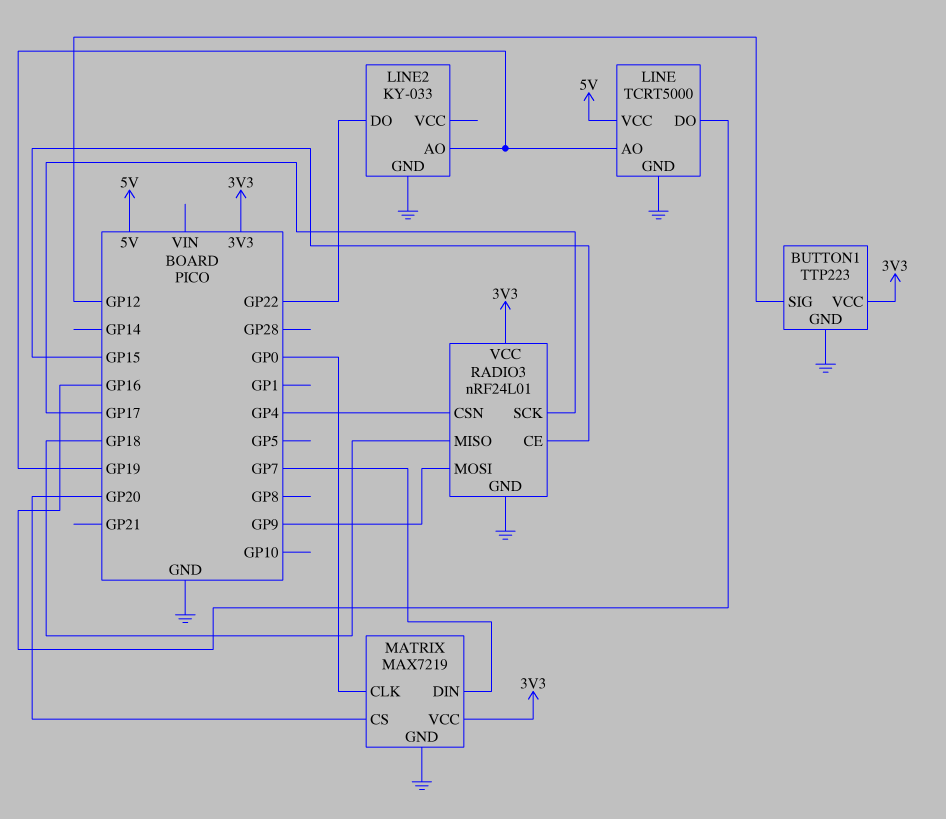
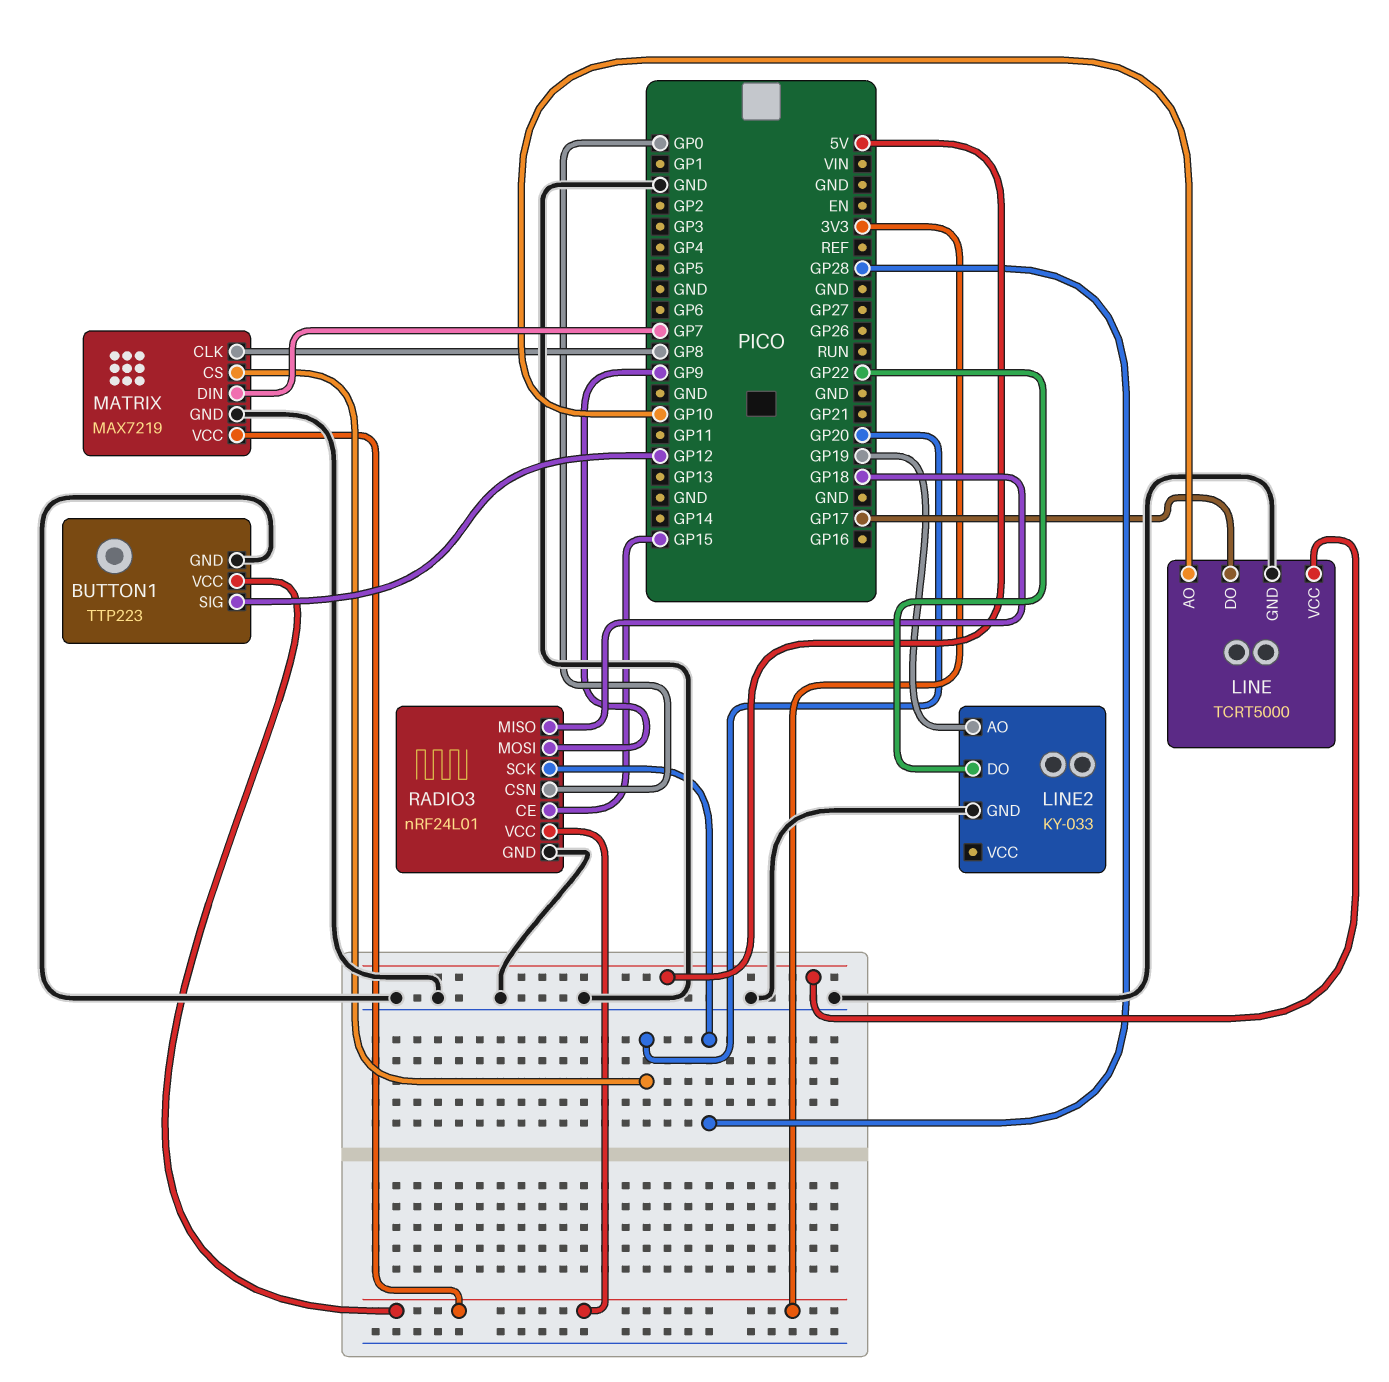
LINE pin AO: GP19 -> GP10
LINE pin DO: GP16 -> GP17
MATRIX pin CLK: GP0 -> GP8
RADIO3 pin CSN: GP4 -> GP0
RADIO3 pin SCK: GP17 -> GP28

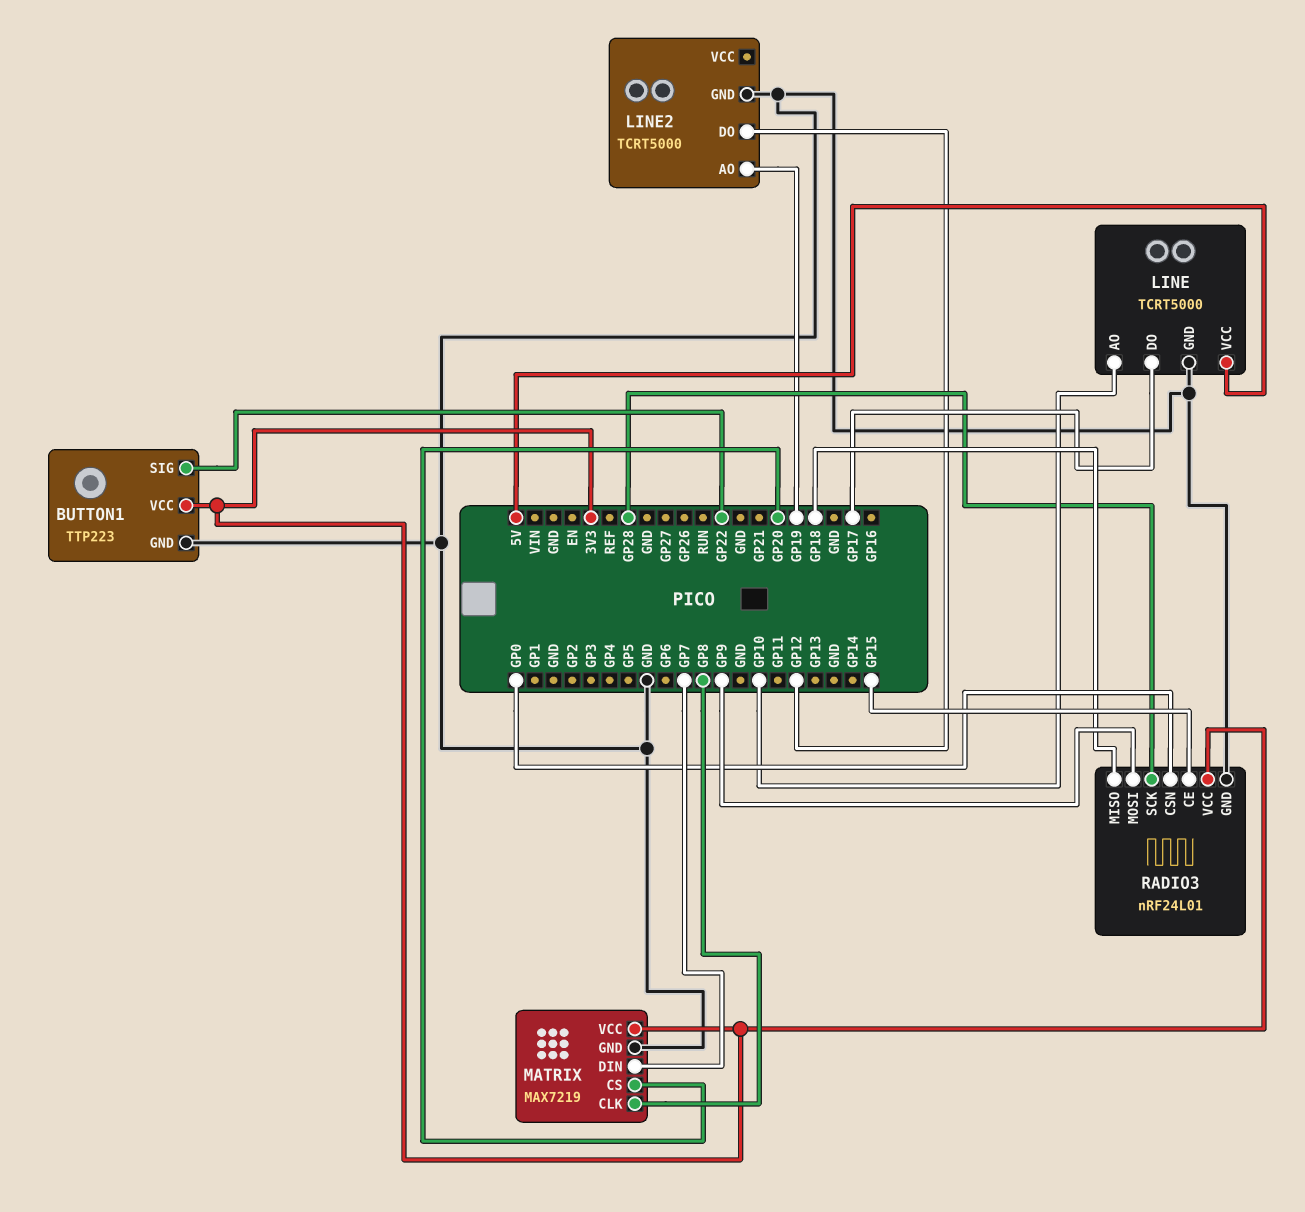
BUTTON1 pin SIG: GP12 -> GP22
LINE2: KY-033 -> TCRT5000
LINE2 pin DO: GP22 -> GP12

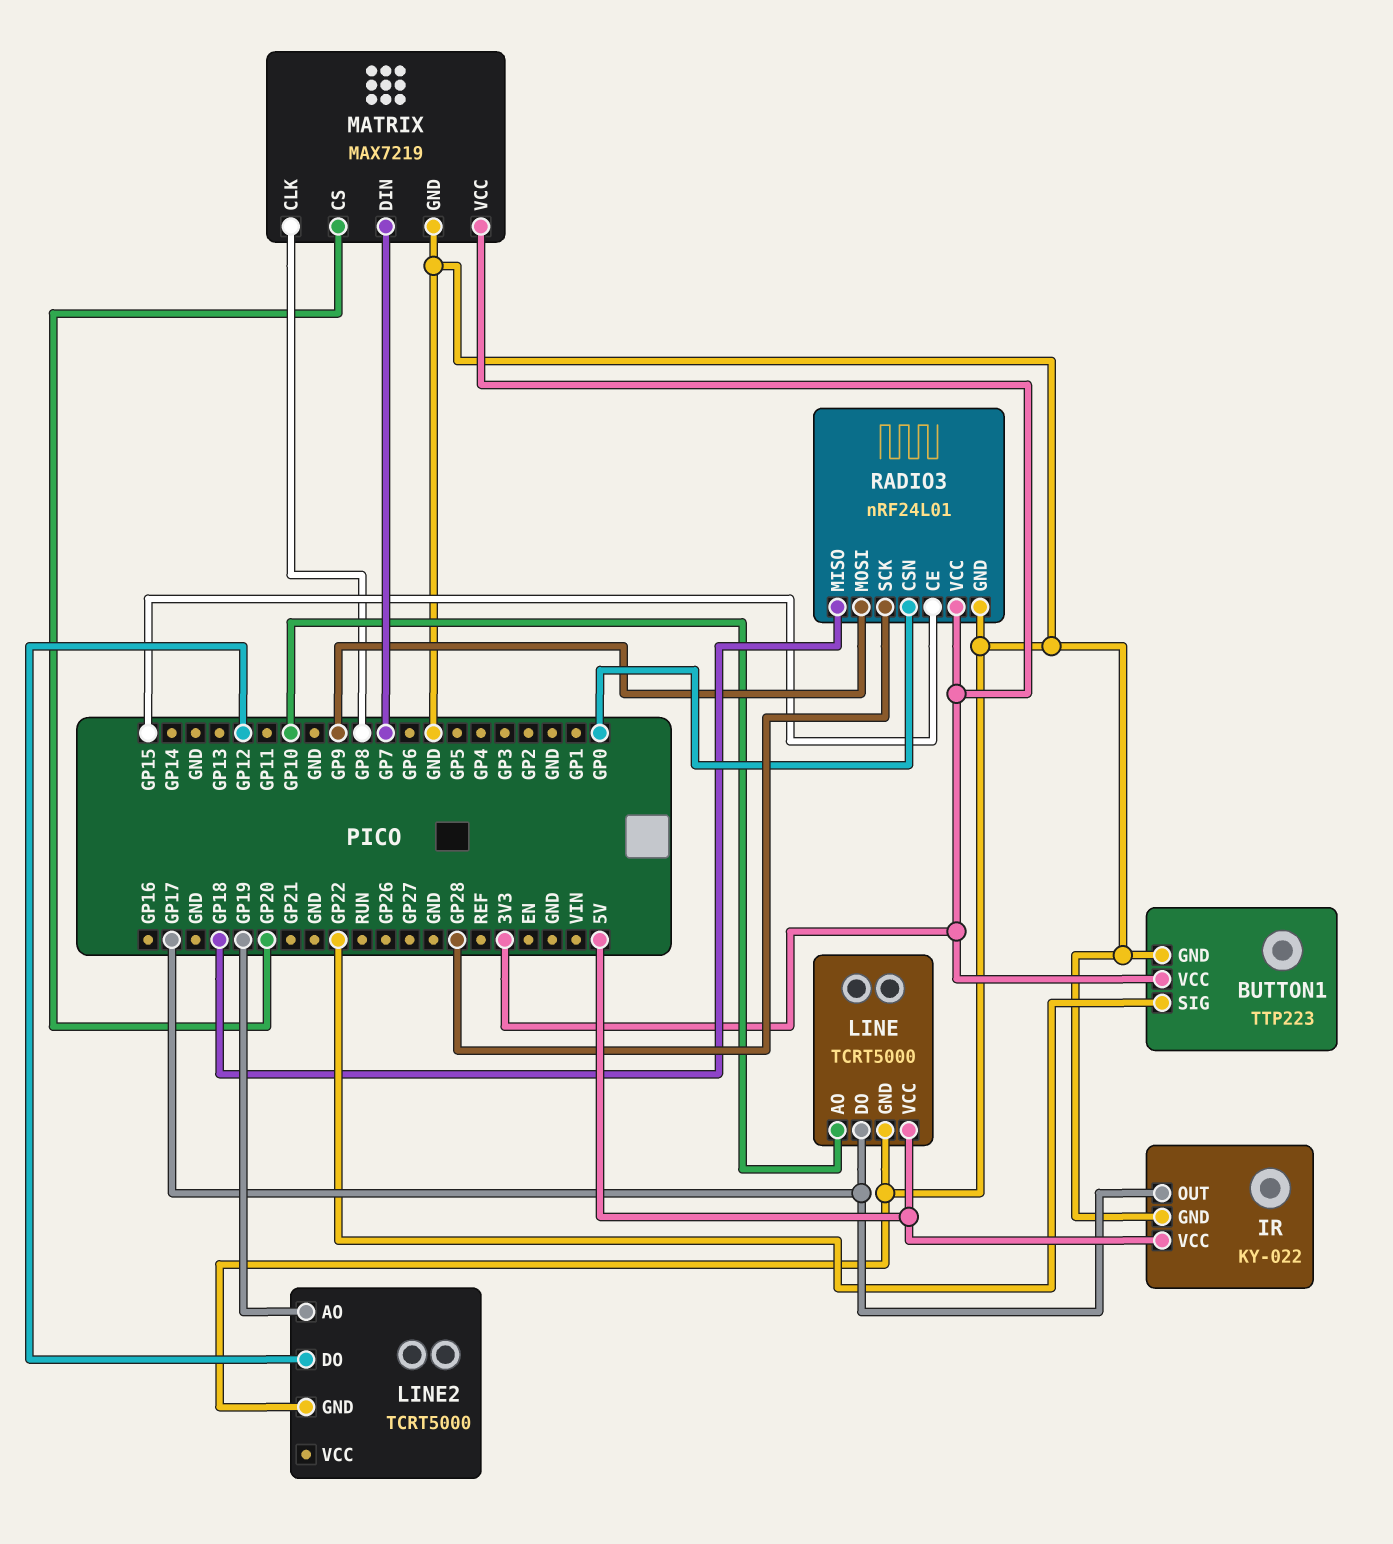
IR: none -> KY-022
IR pin GND: none -> GND
IR pin OUT: none -> GP17
IR pin VCC: none -> 5V

